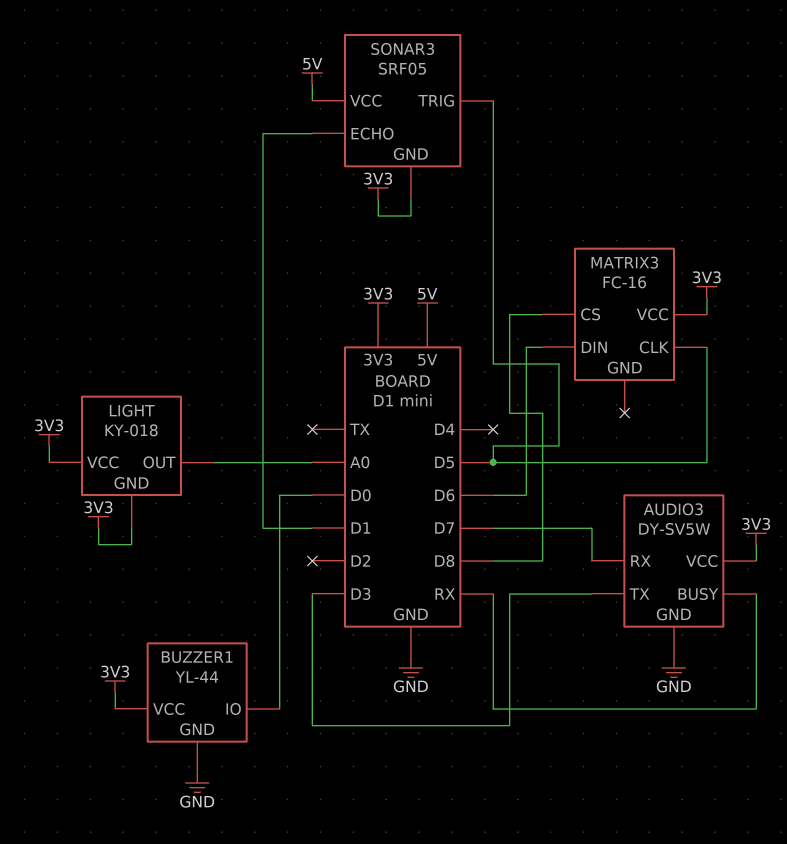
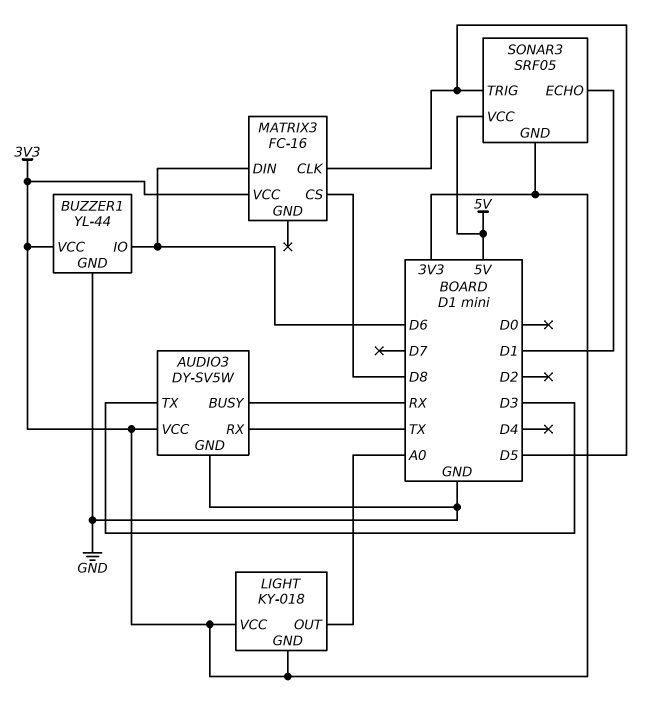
AUDIO3 pin RX: D7 -> TX
BUZZER1 pin IO: D0 -> D6

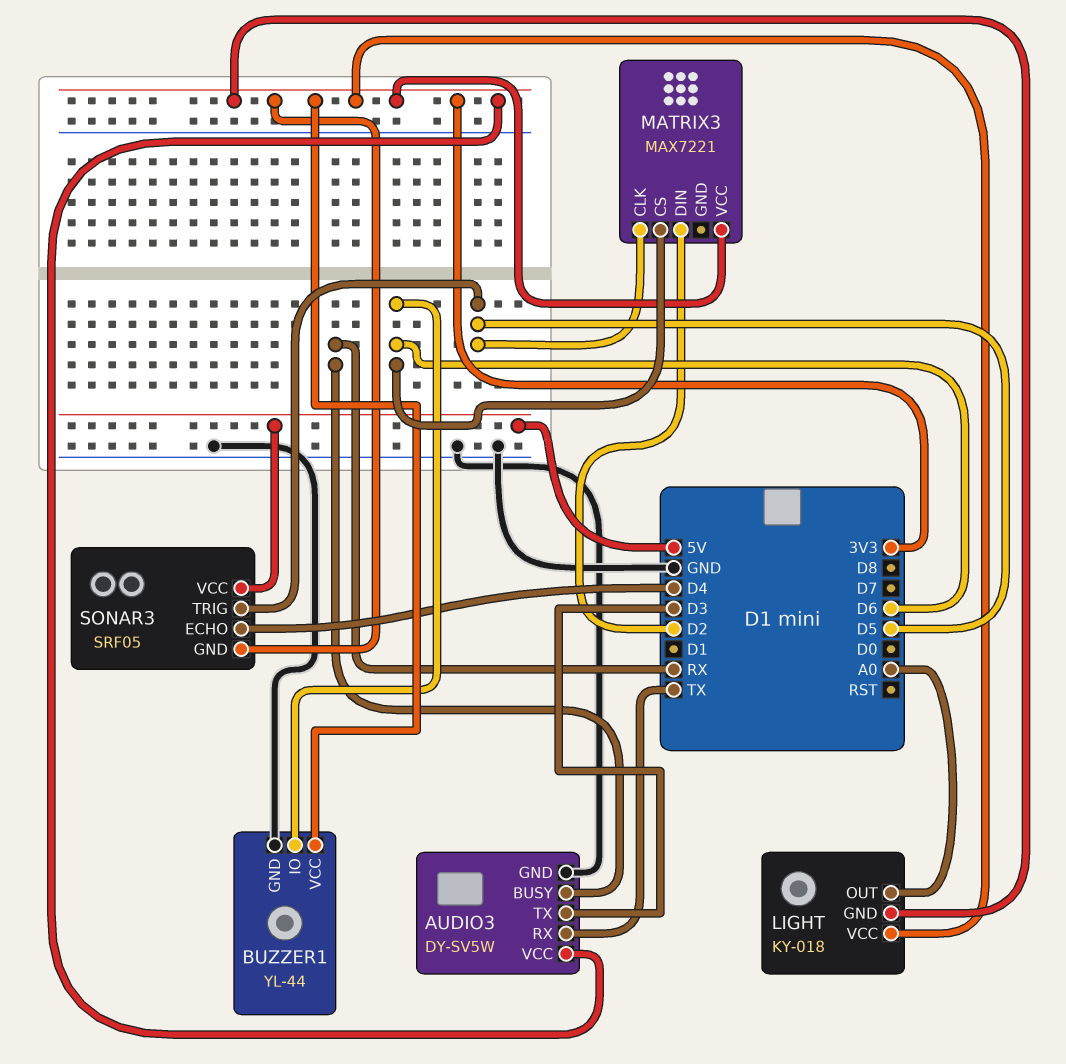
MATRIX3: FC-16 -> MAX7221
MATRIX3 pin CS: D8 -> D6
MATRIX3 pin DIN: D6 -> D2
SONAR3 pin ECHO: D1 -> D4

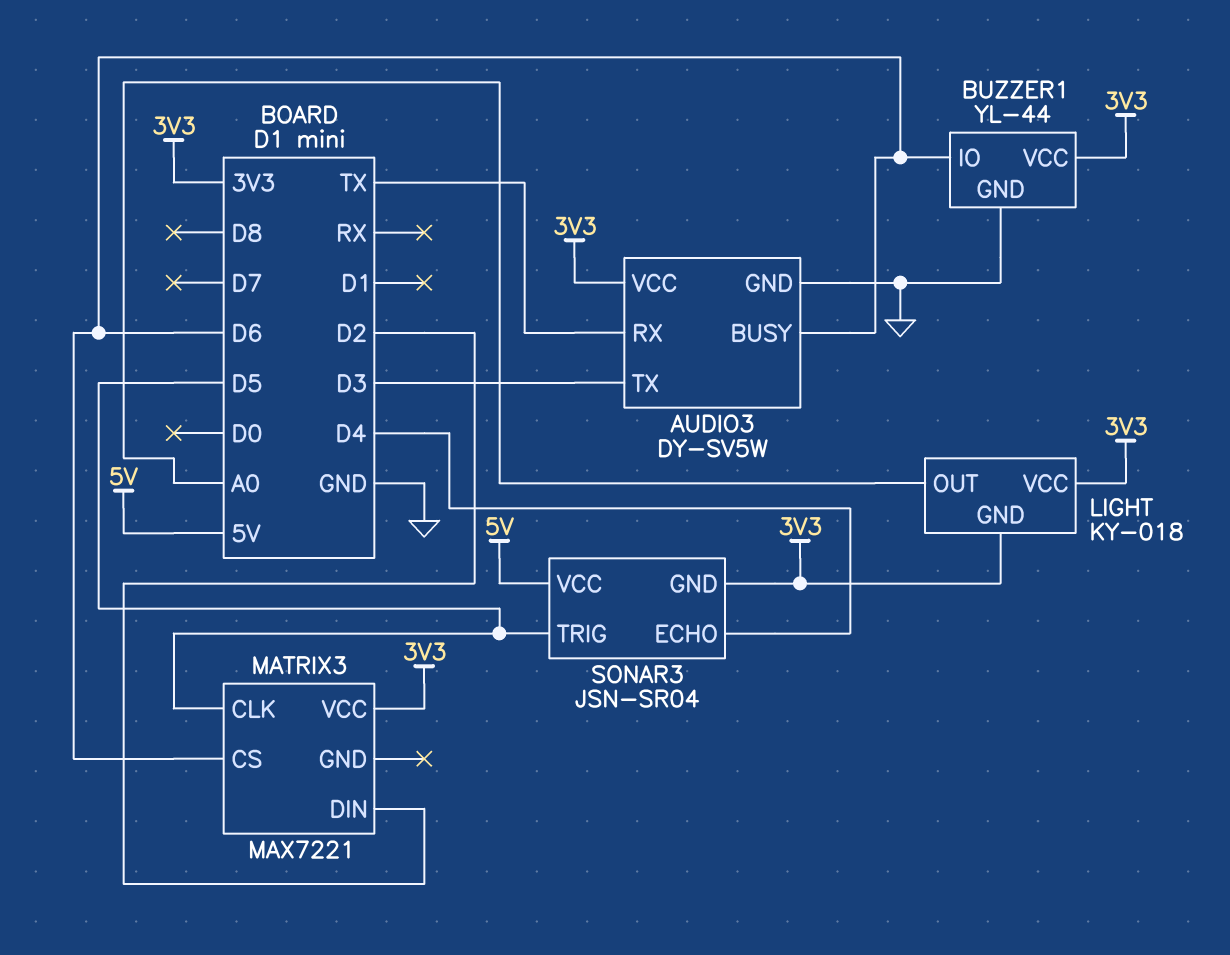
AUDIO3 pin BUSY: RX -> D6
SONAR3: SRF05 -> JSN-SR04

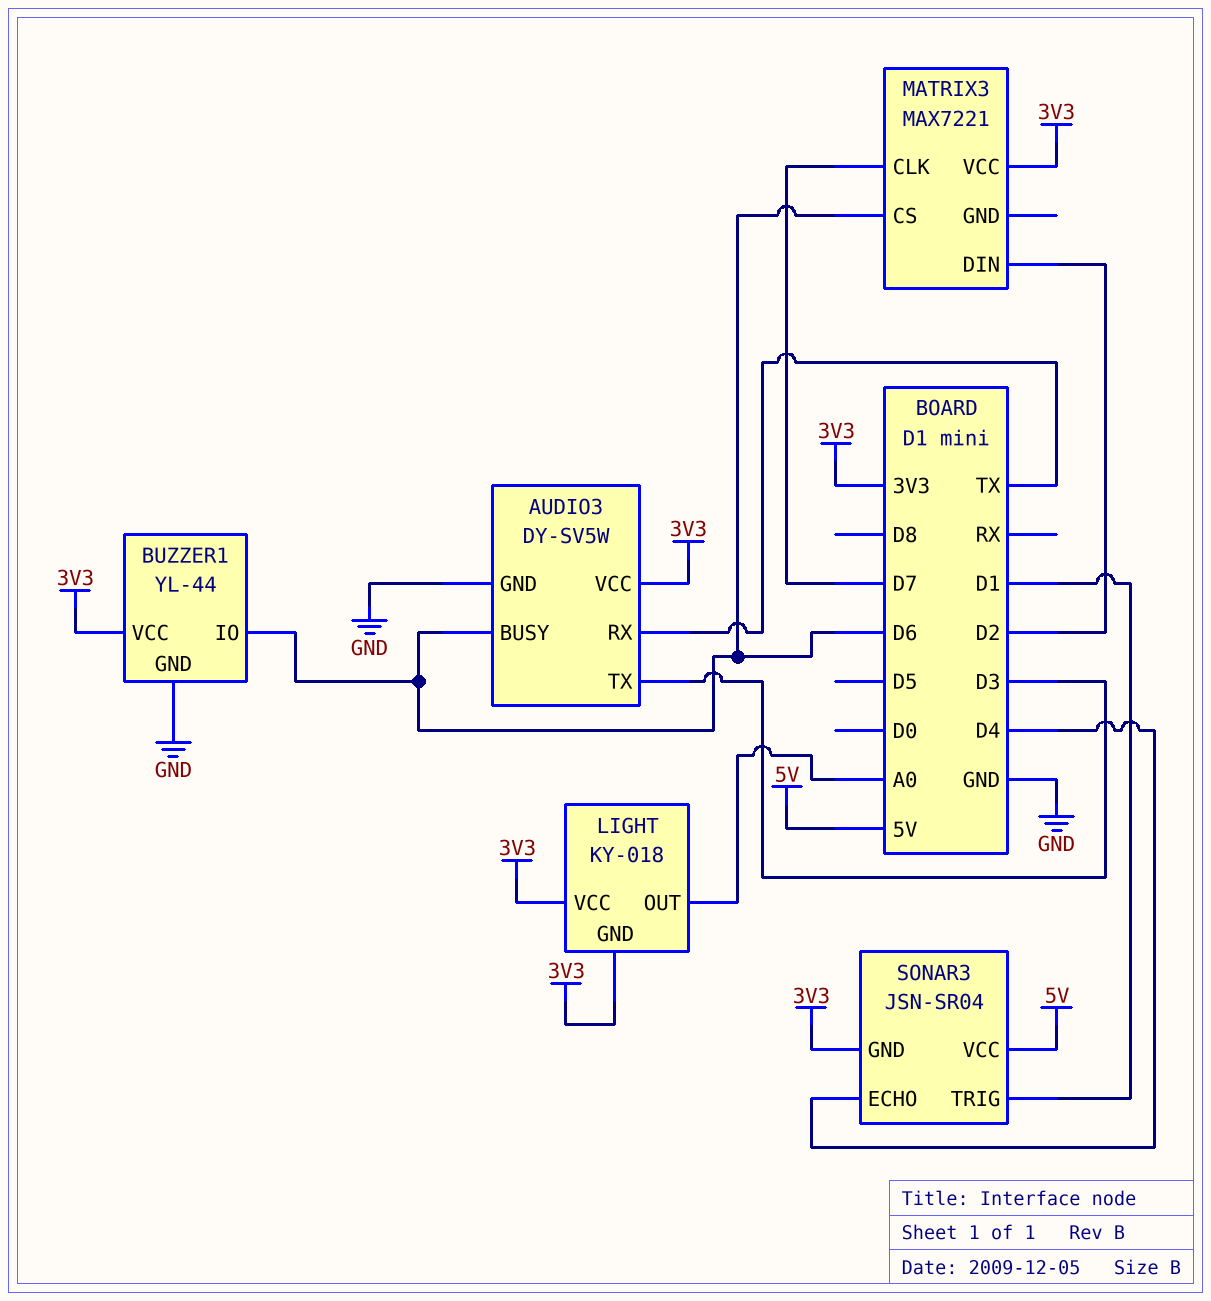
MATRIX3 pin CLK: D5 -> D7
SONAR3 pin TRIG: D5 -> D1

